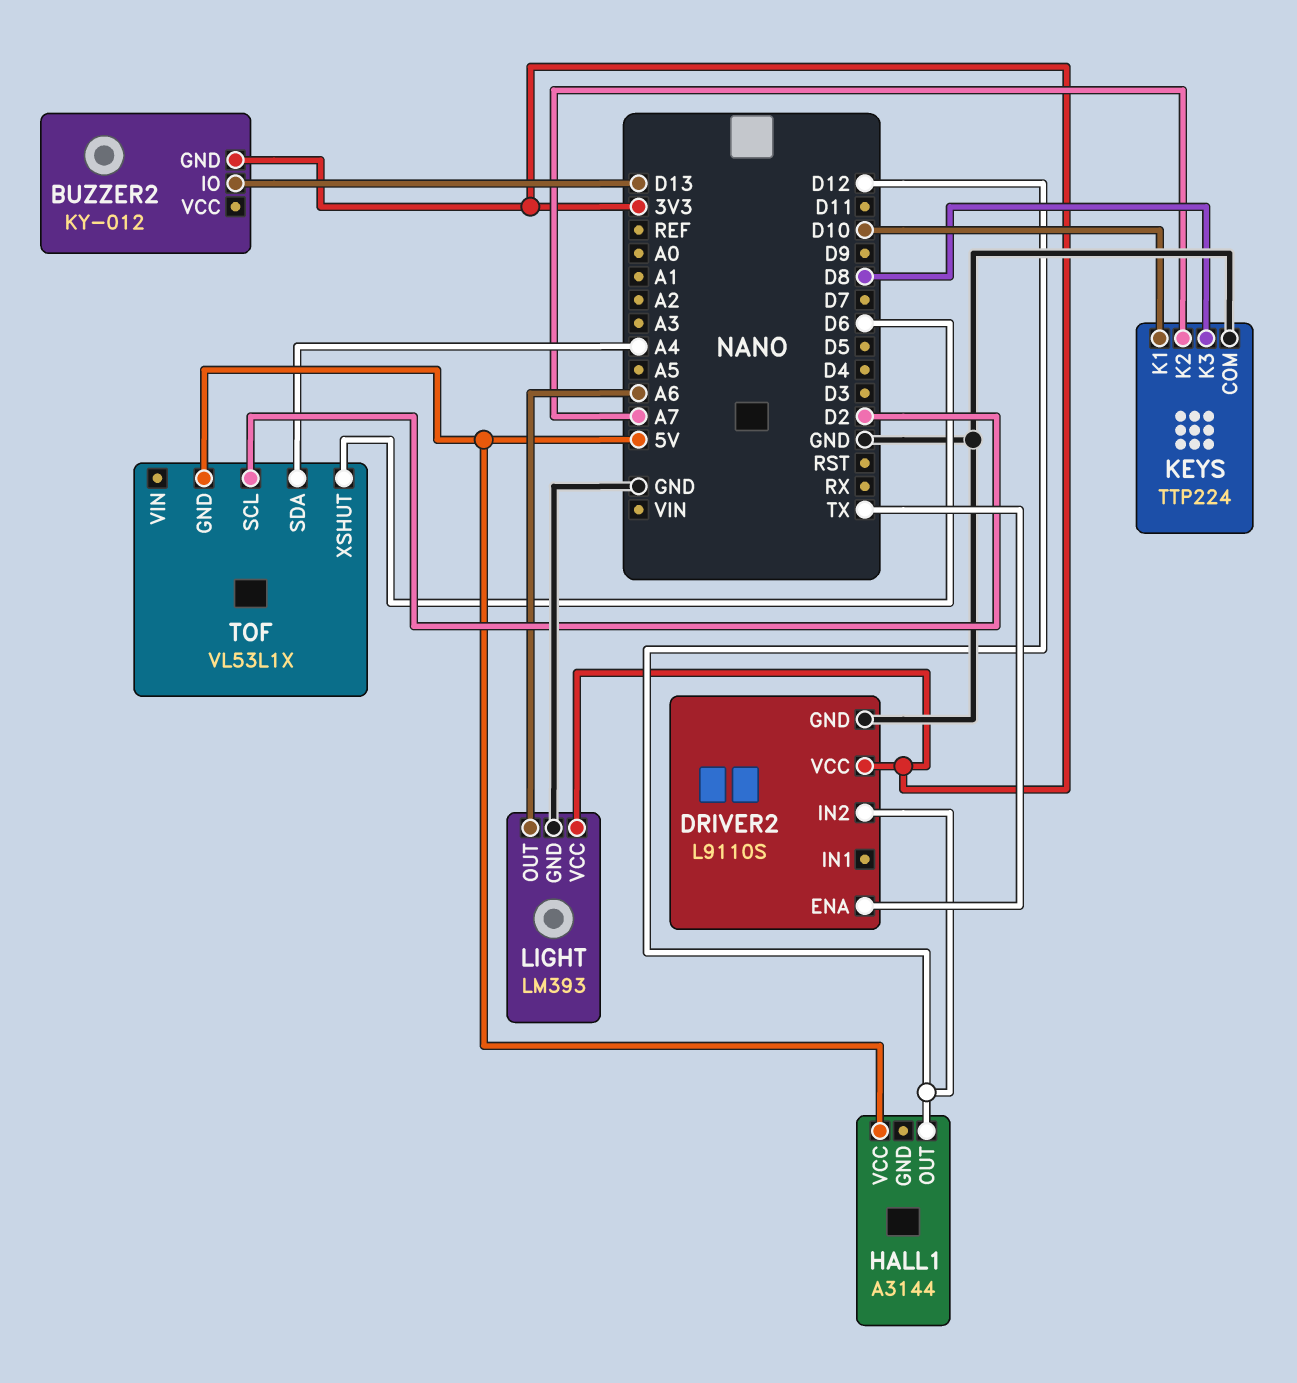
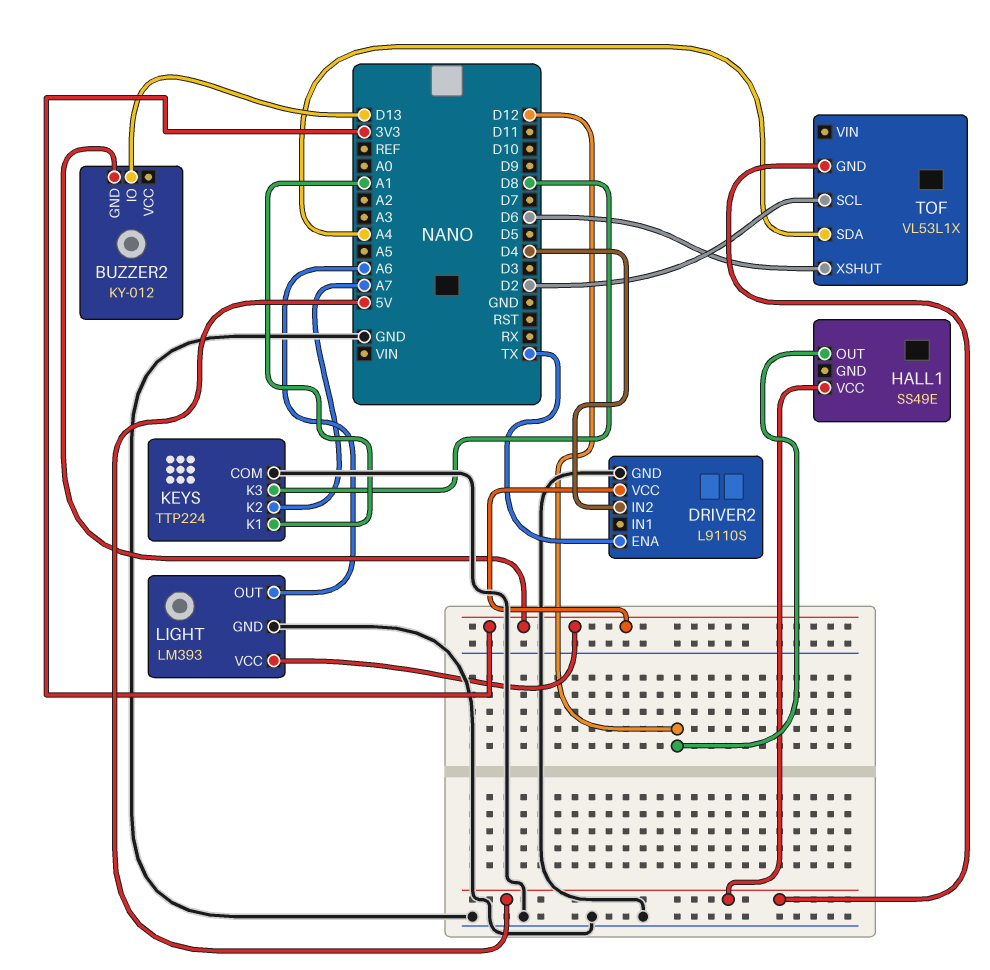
DRIVER2 pin IN2: D12 -> D4
HALL1: A3144 -> SS49E
KEYS pin K1: D10 -> A1

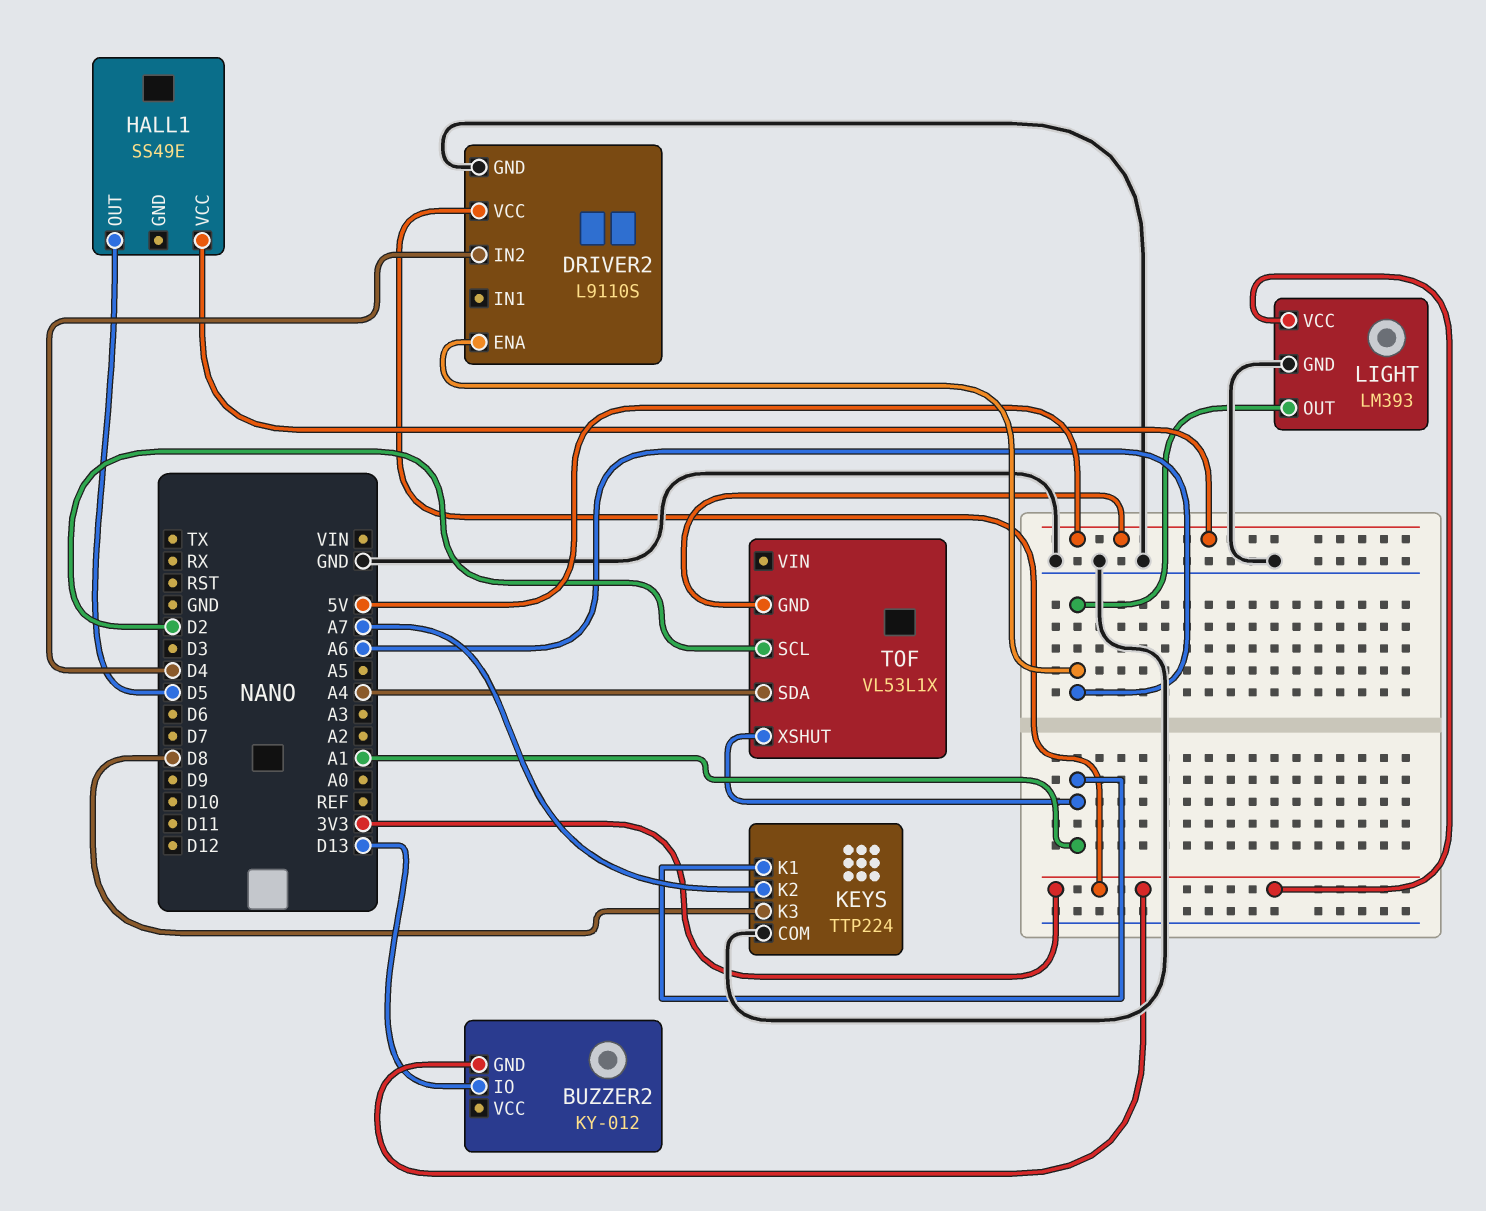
DRIVER2 pin ENA: TX -> A6
HALL1 pin OUT: D12 -> D5
TOF pin XSHUT: D6 -> A1

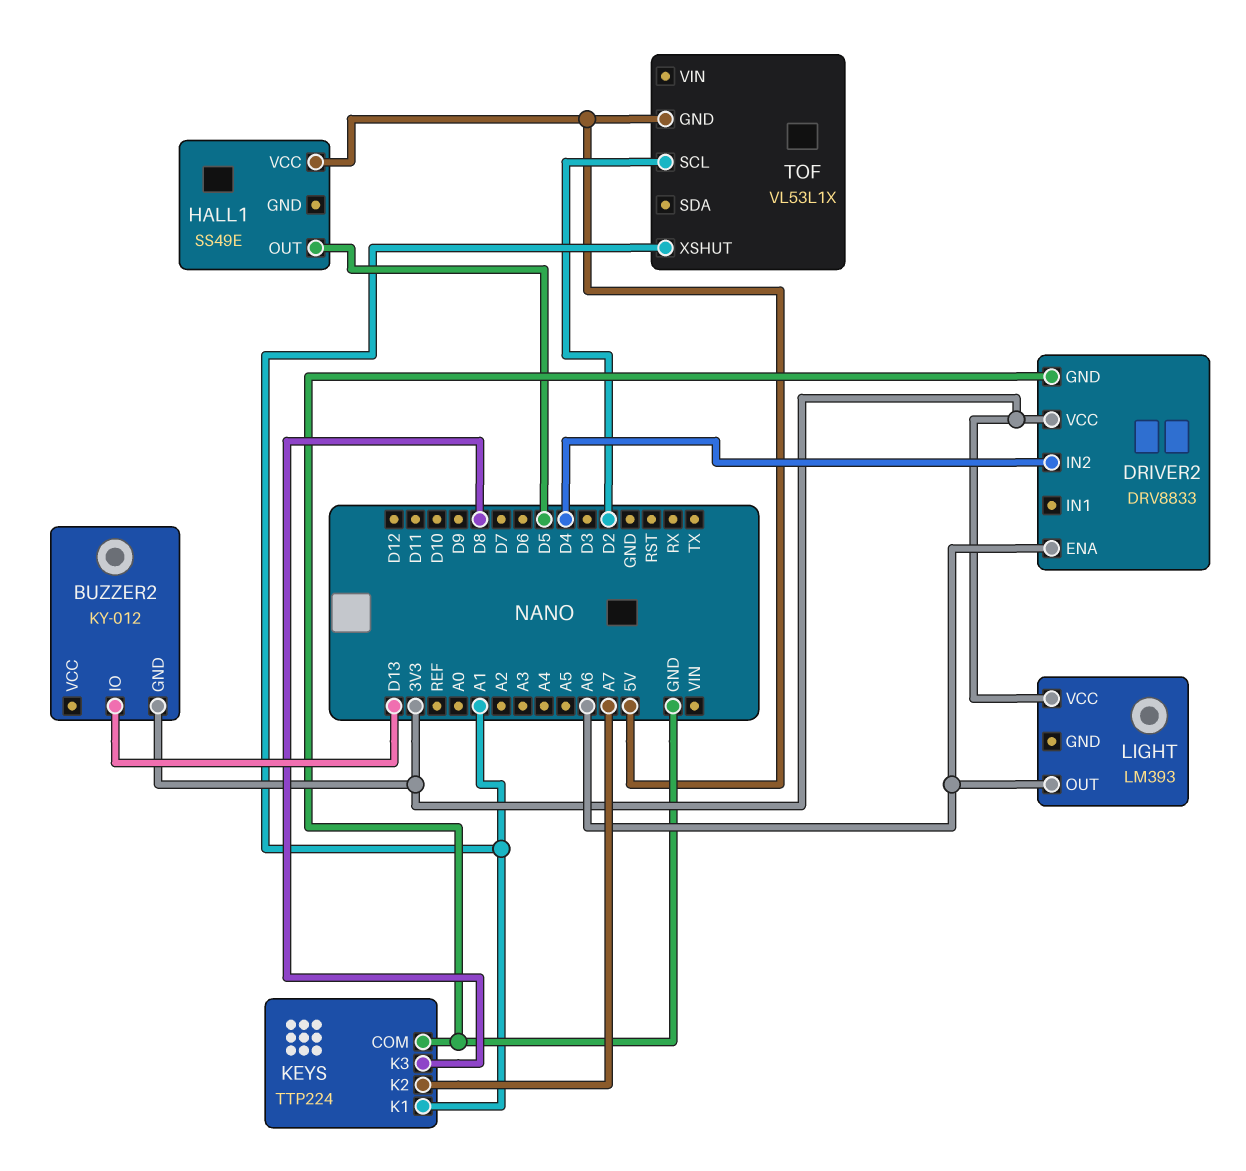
DRIVER2: L9110S -> DRV8833
LIGHT pin GND: GND -> none
TOF pin SDA: A4 -> none

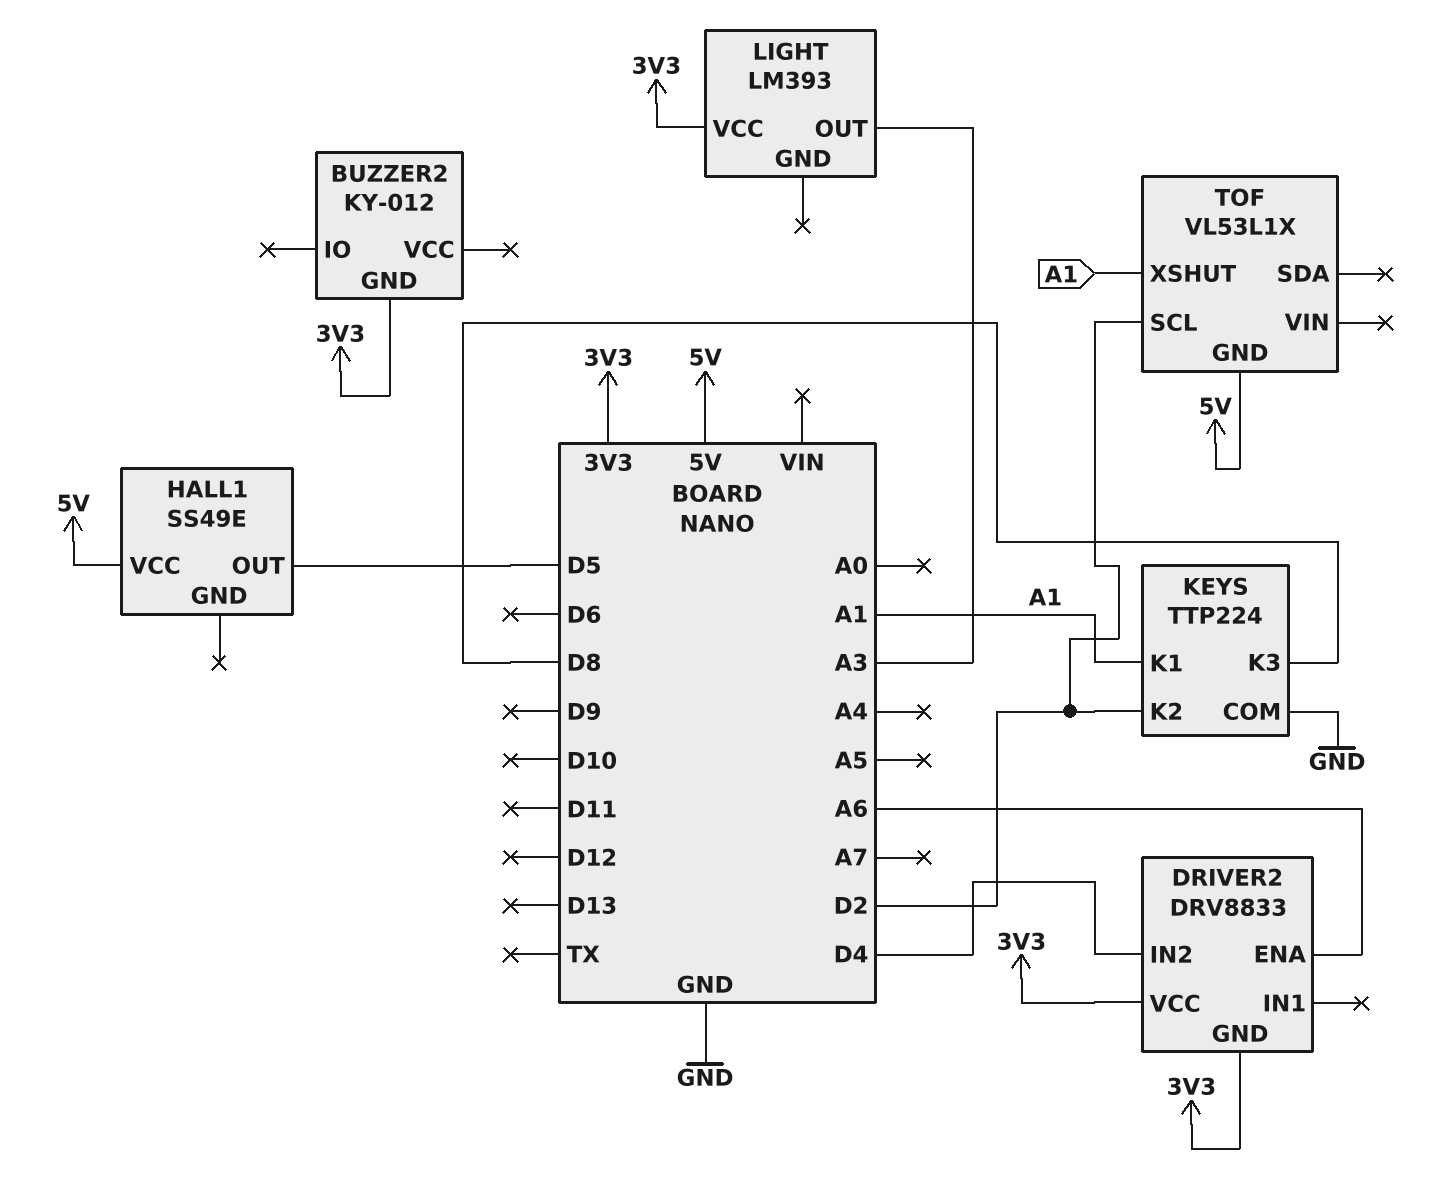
BUZZER2 pin IO: D13 -> none
DRIVER2 pin GND: GND -> 3V3
KEYS pin K2: A7 -> D2
LIGHT pin OUT: A6 -> A3

